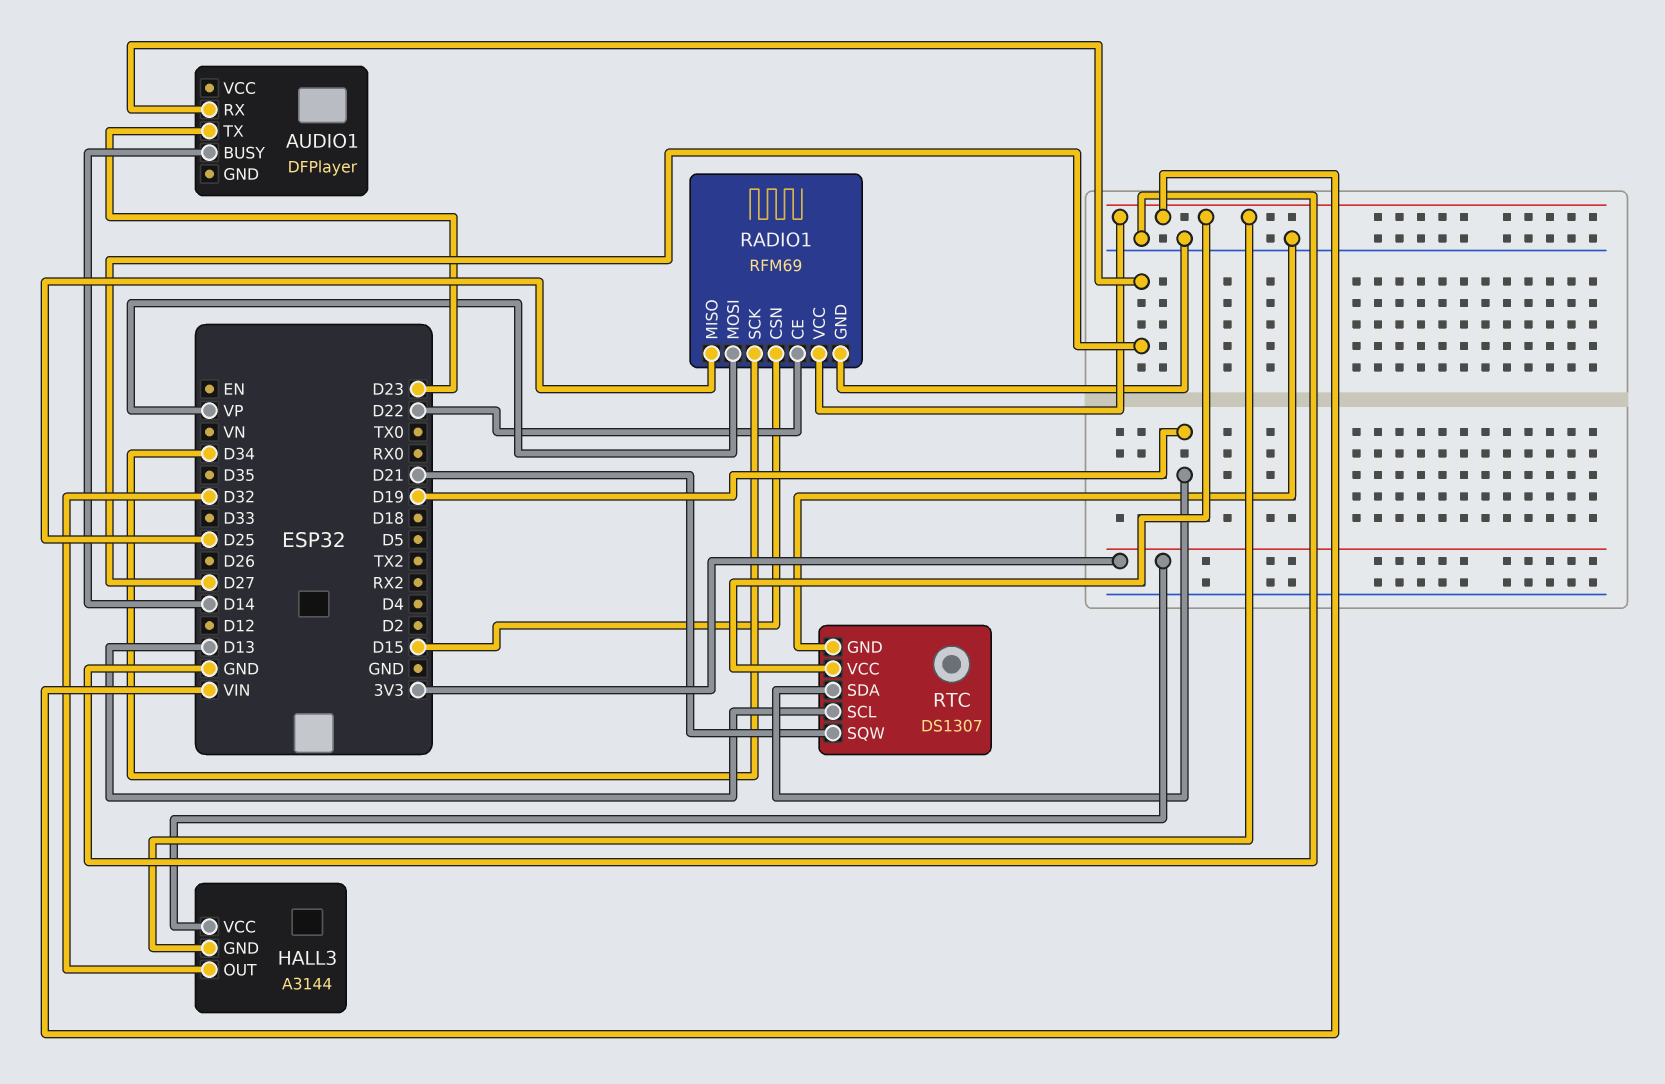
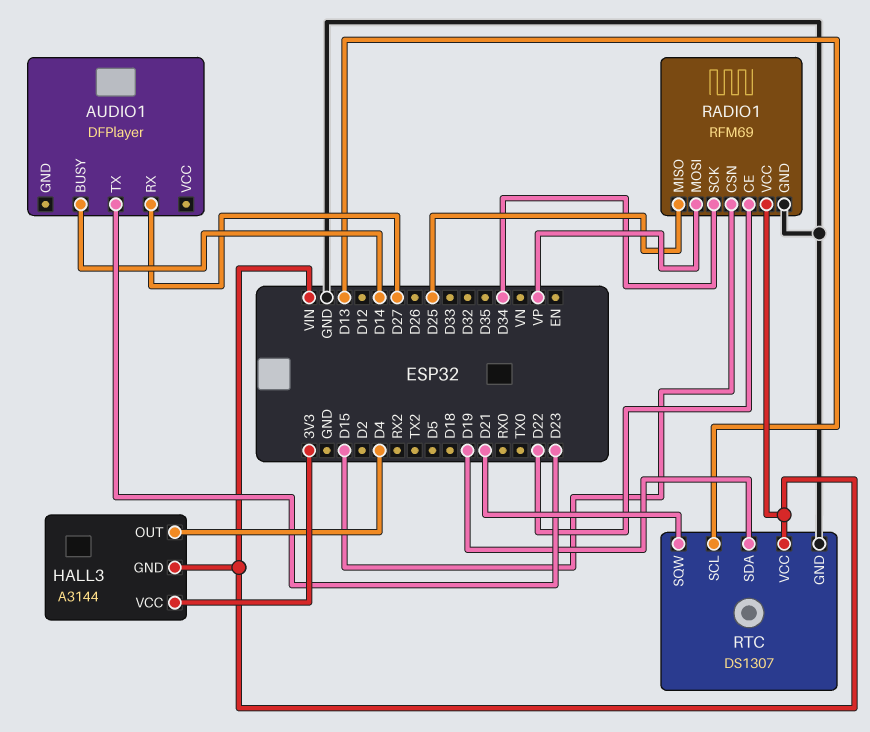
HALL3 pin OUT: D32 -> D4

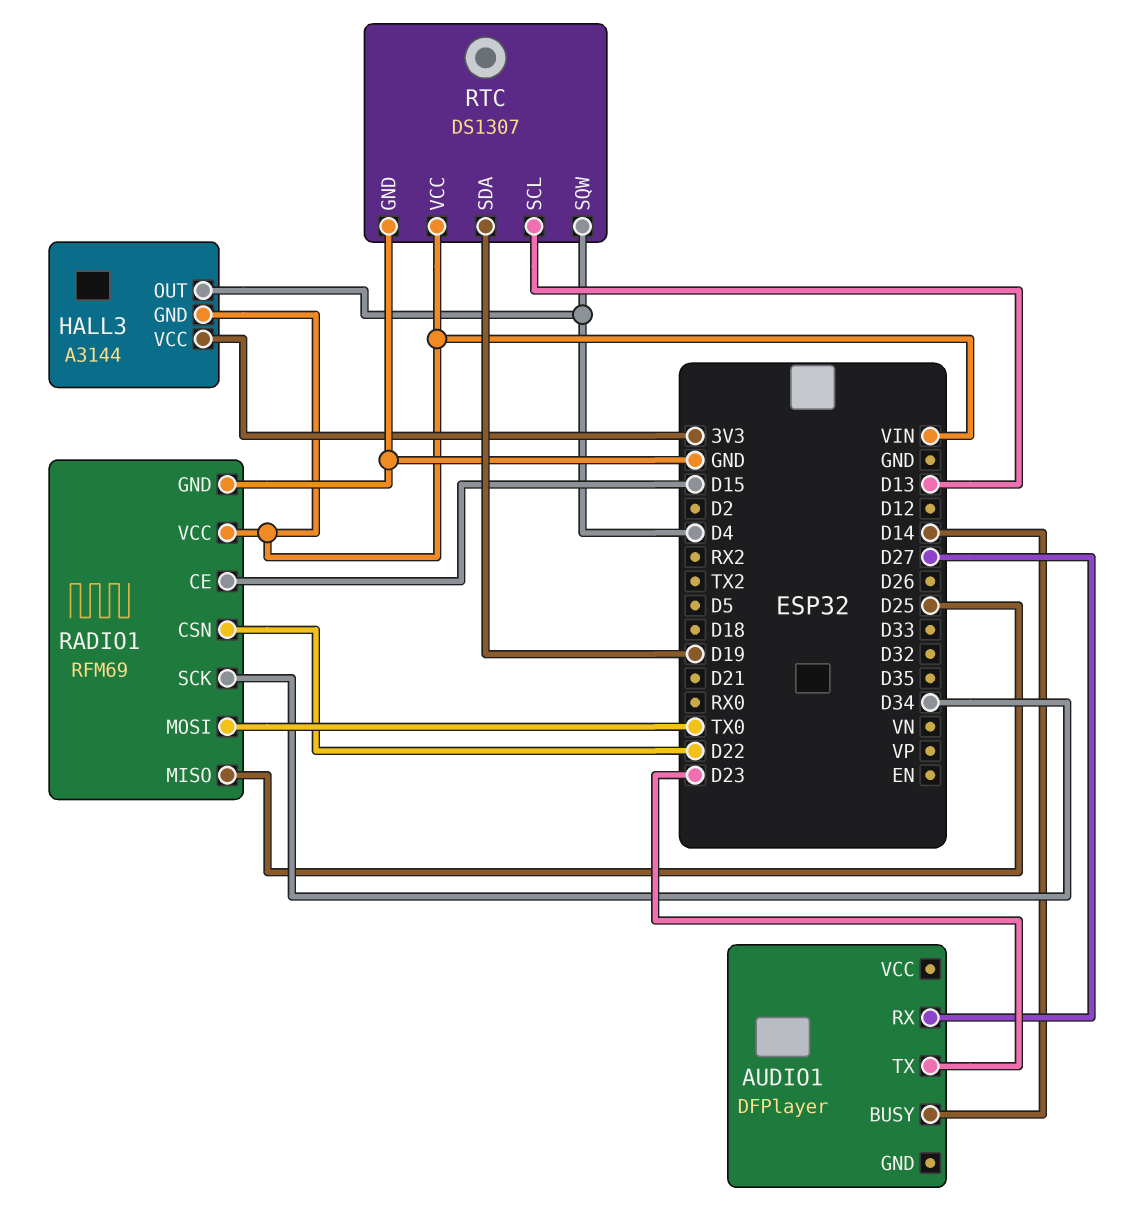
RADIO1 pin CE: D22 -> D15
RADIO1 pin CSN: D15 -> D22
RADIO1 pin MOSI: VP -> TX0
RTC pin SQW: D21 -> D4

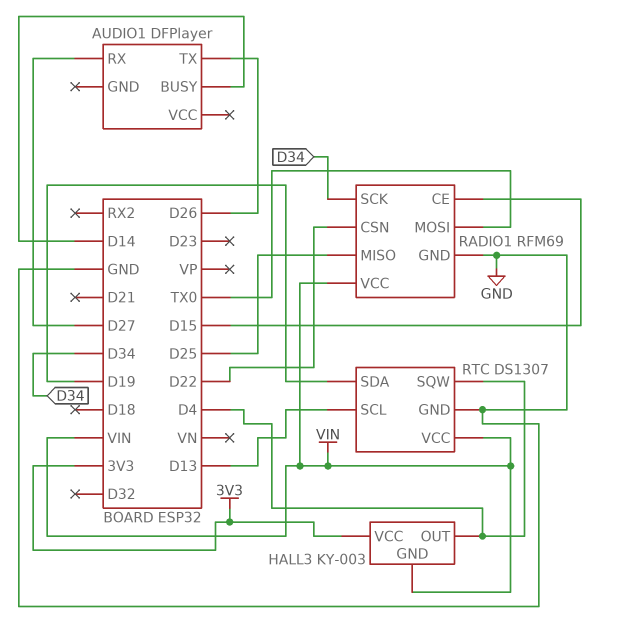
AUDIO1 pin TX: D23 -> D26
HALL3: A3144 -> KY-003

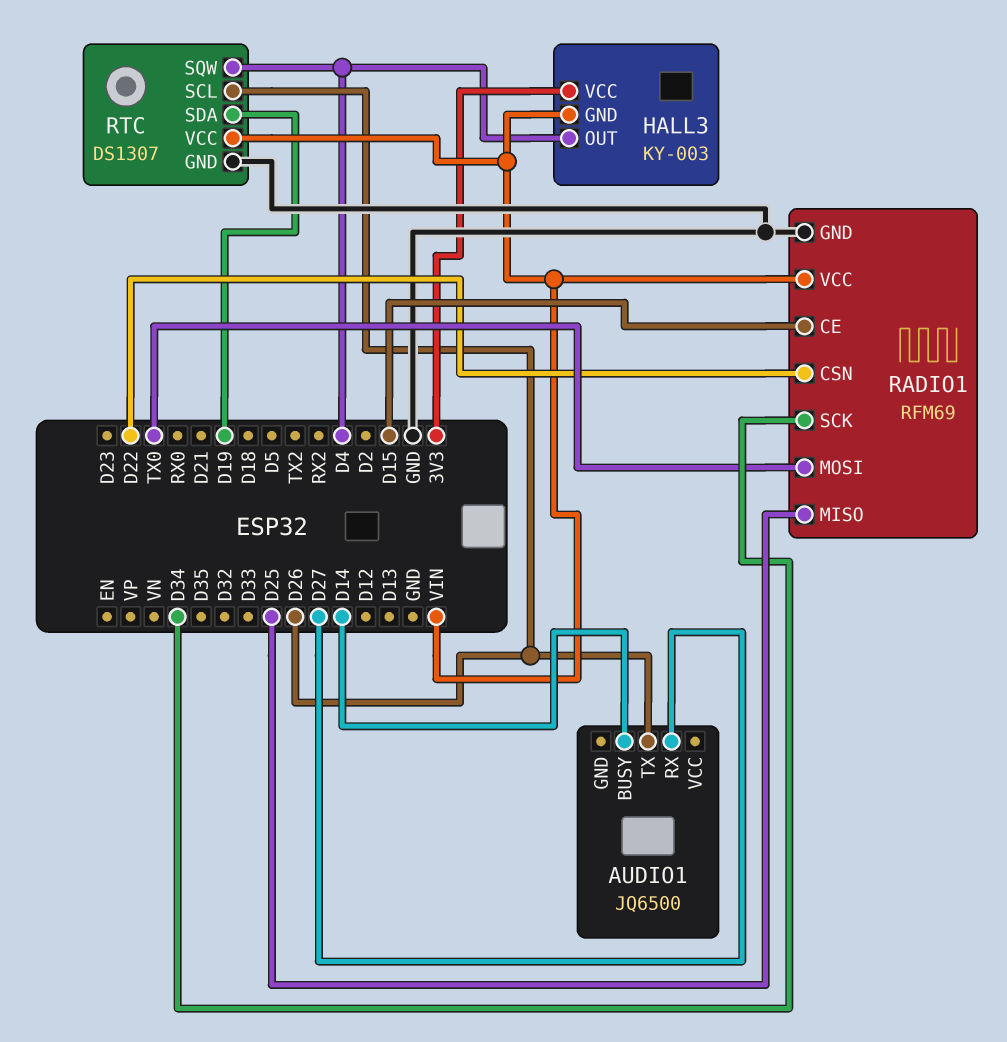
AUDIO1: DFPlayer -> JQ6500
RTC pin SCL: D13 -> D26

